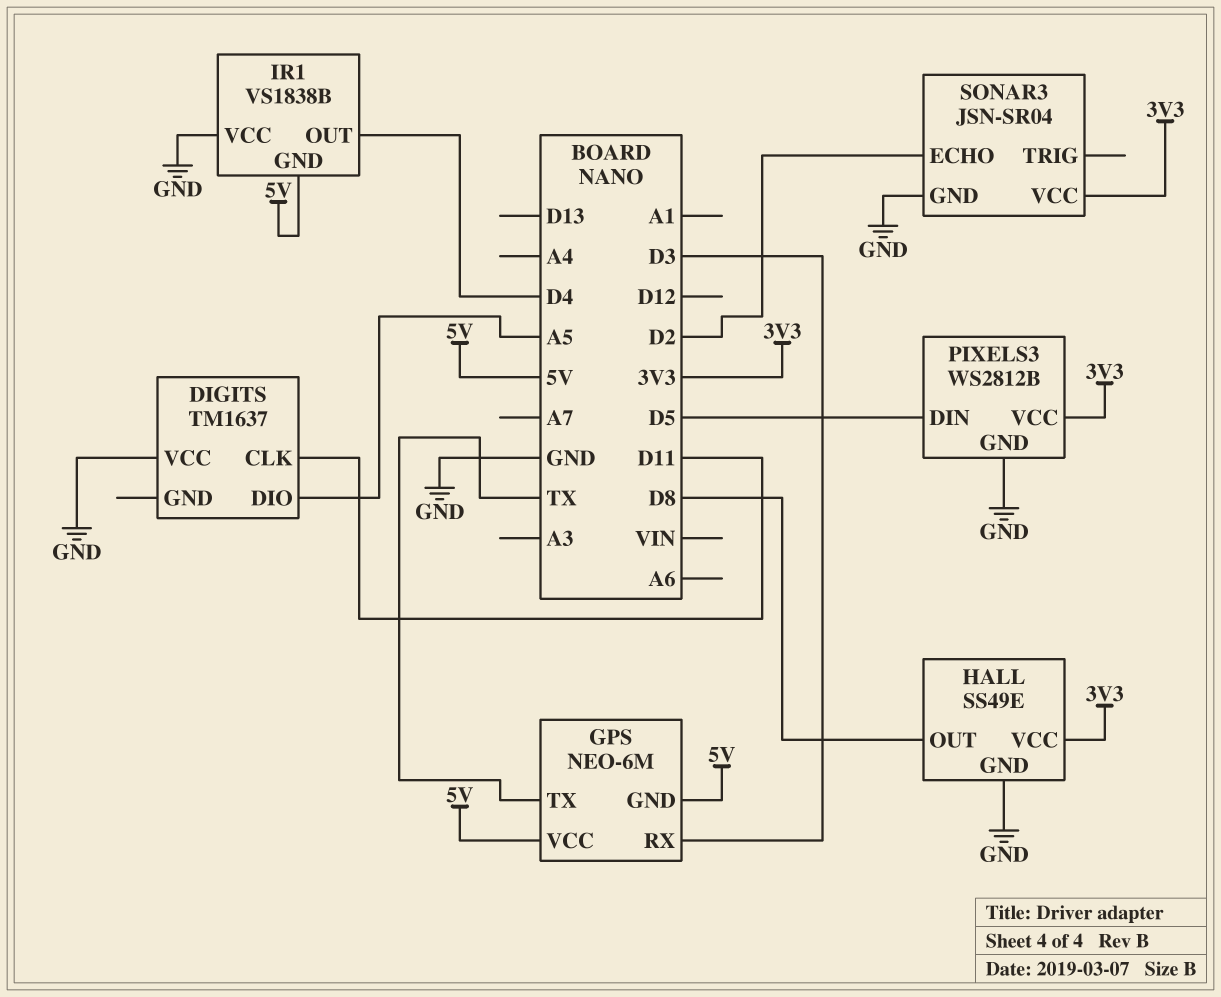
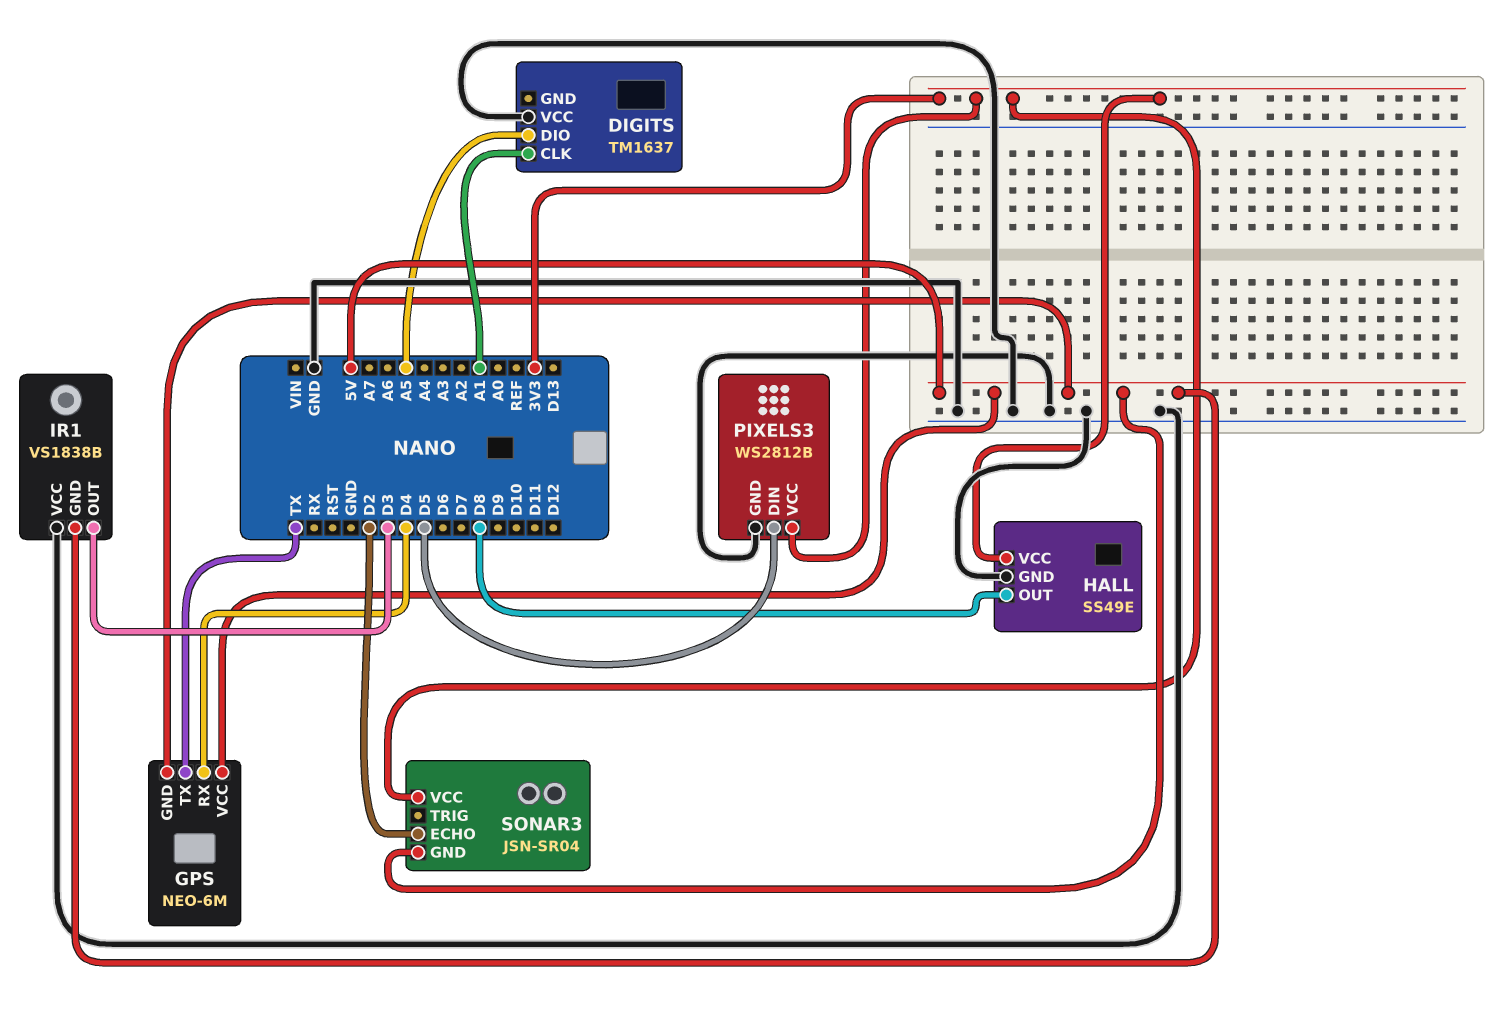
DIGITS pin CLK: D11 -> A1
GPS pin RX: D3 -> D4
IR1 pin OUT: D4 -> D3
SONAR3 pin GND: GND -> 5V

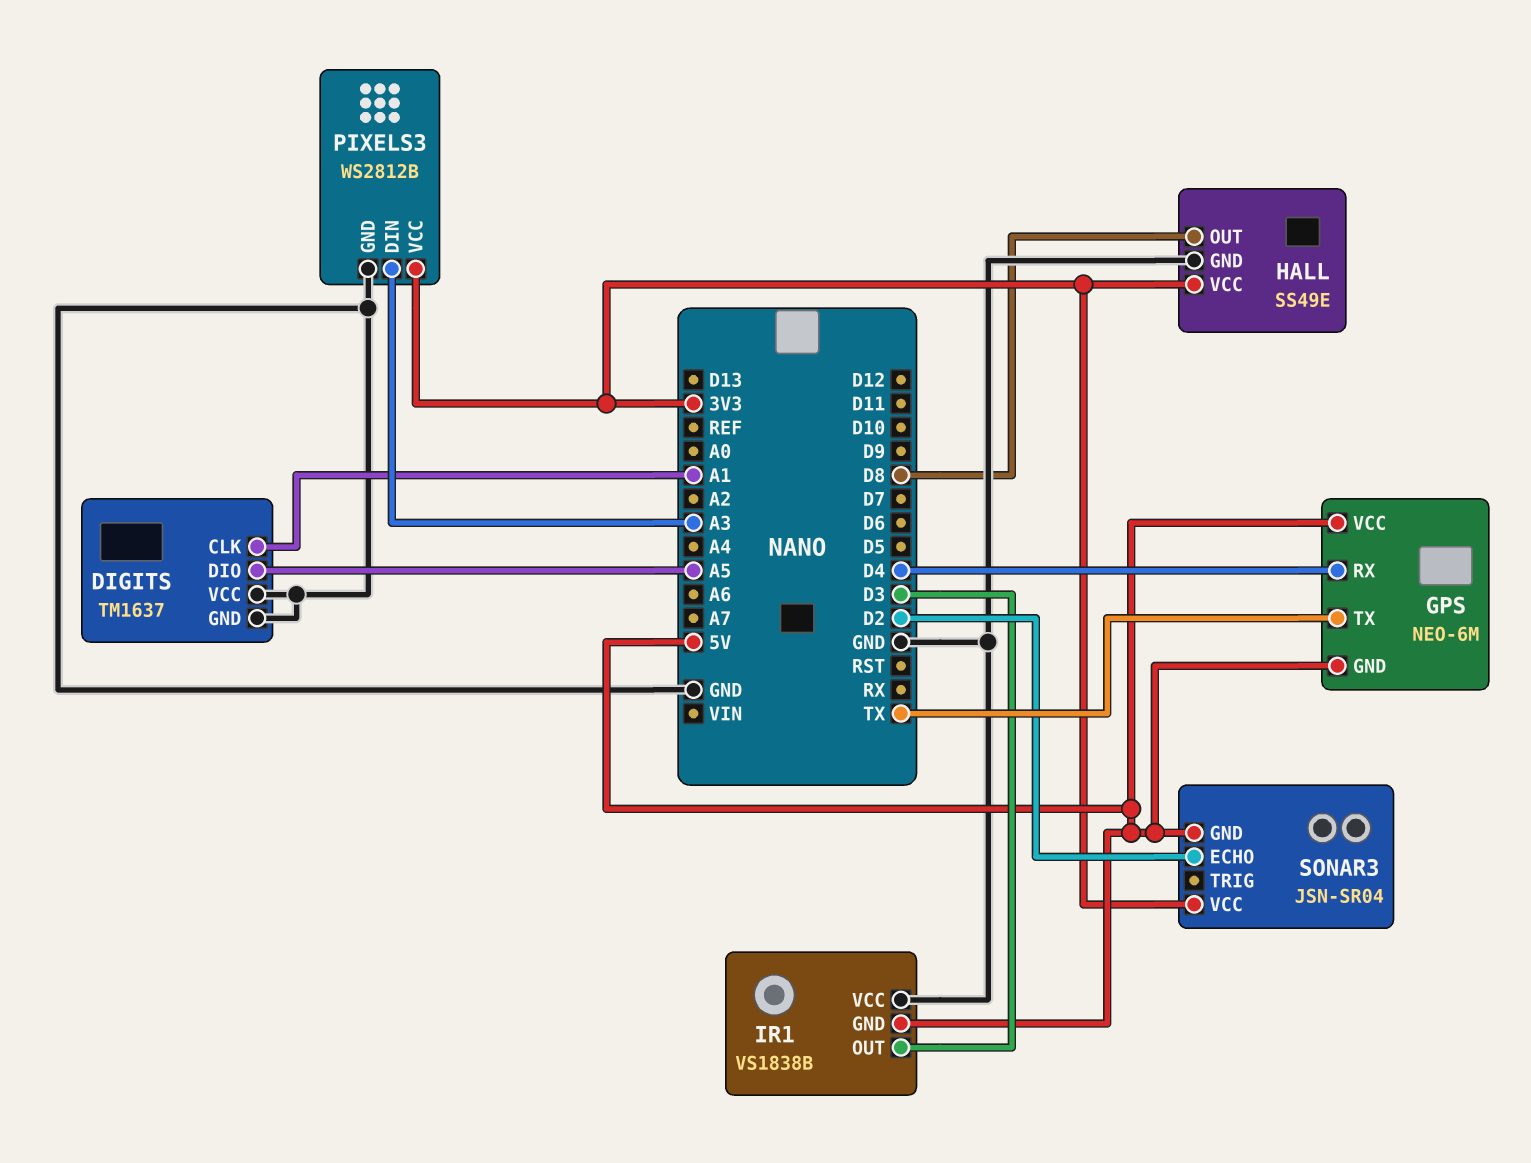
DIGITS pin GND: none -> GND
PIXELS3 pin DIN: D5 -> A3

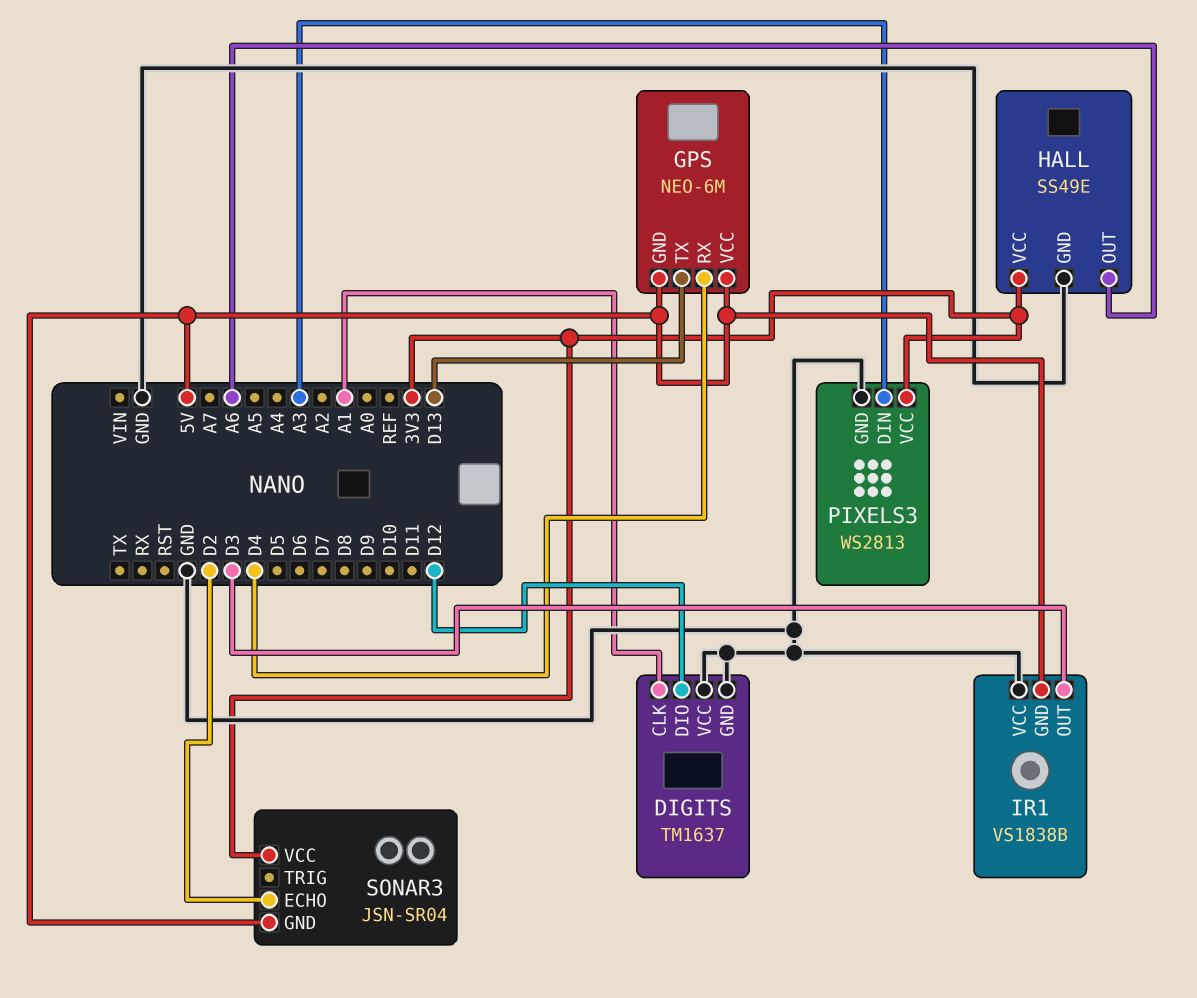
DIGITS pin DIO: A5 -> D12
GPS pin TX: TX -> D13
HALL pin OUT: D8 -> A6
PIXELS3: WS2812B -> WS2813

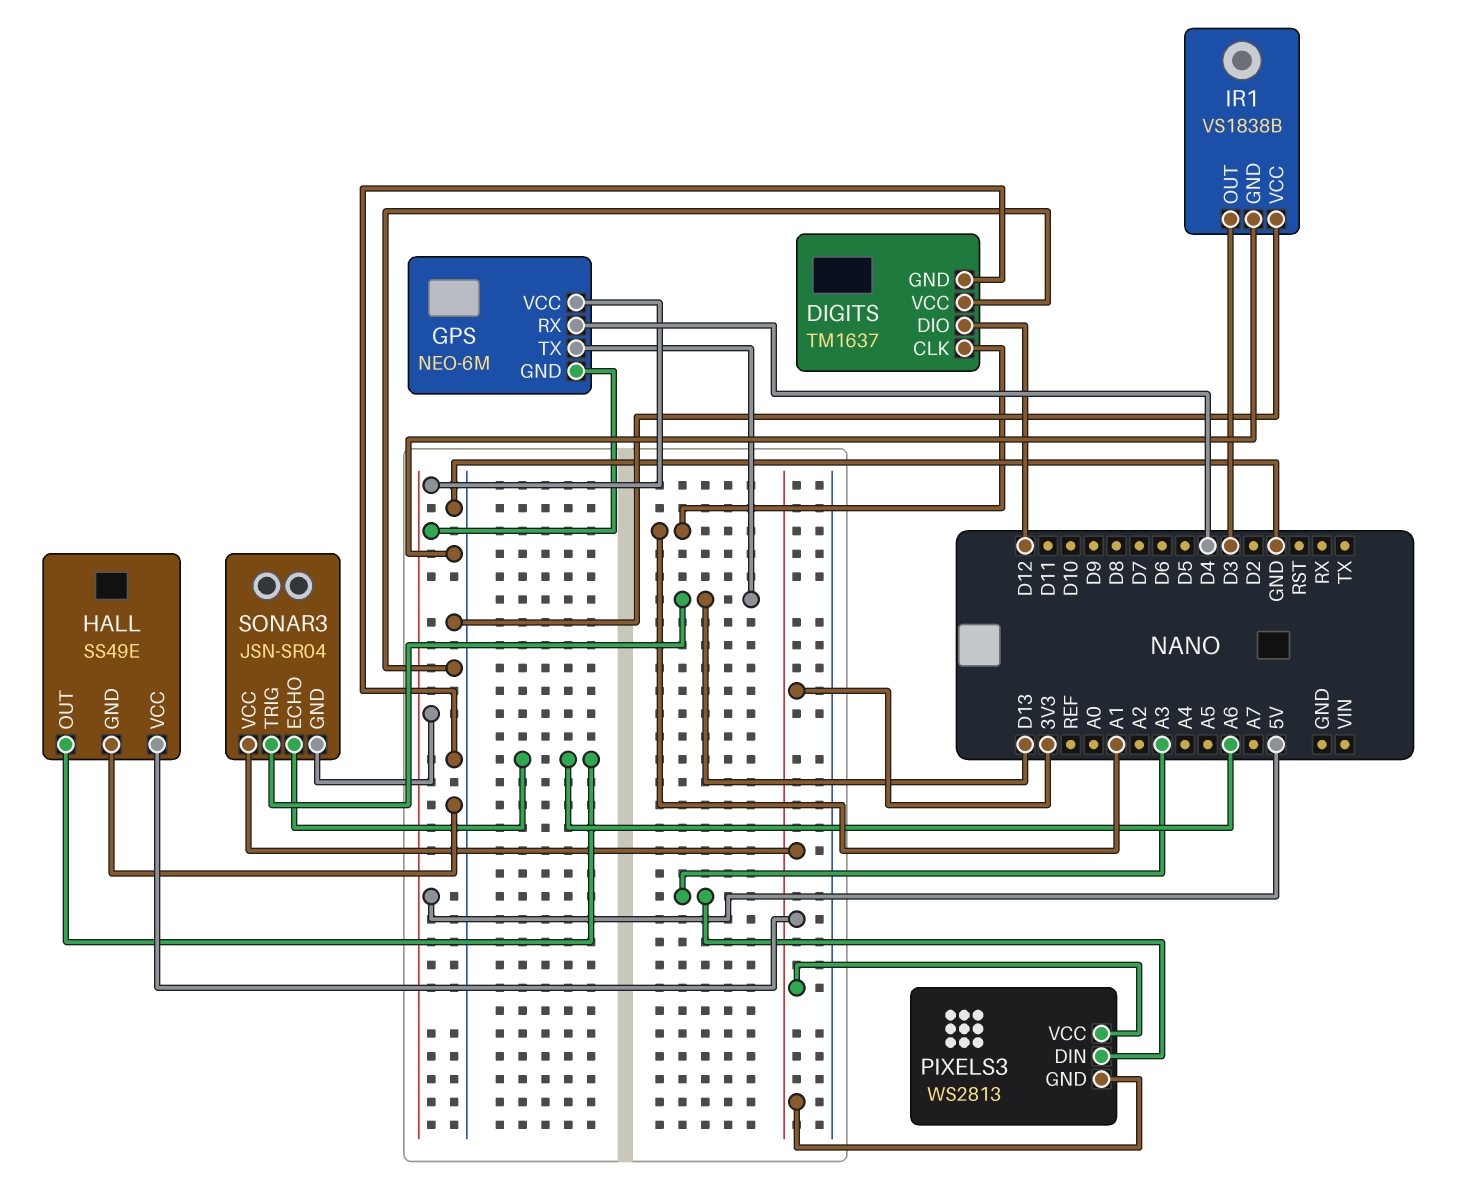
IR1 pin GND: 5V -> GND
PIXELS3 pin GND: GND -> 3V3
SONAR3 pin ECHO: D2 -> A6
SONAR3 pin TRIG: none -> D13

